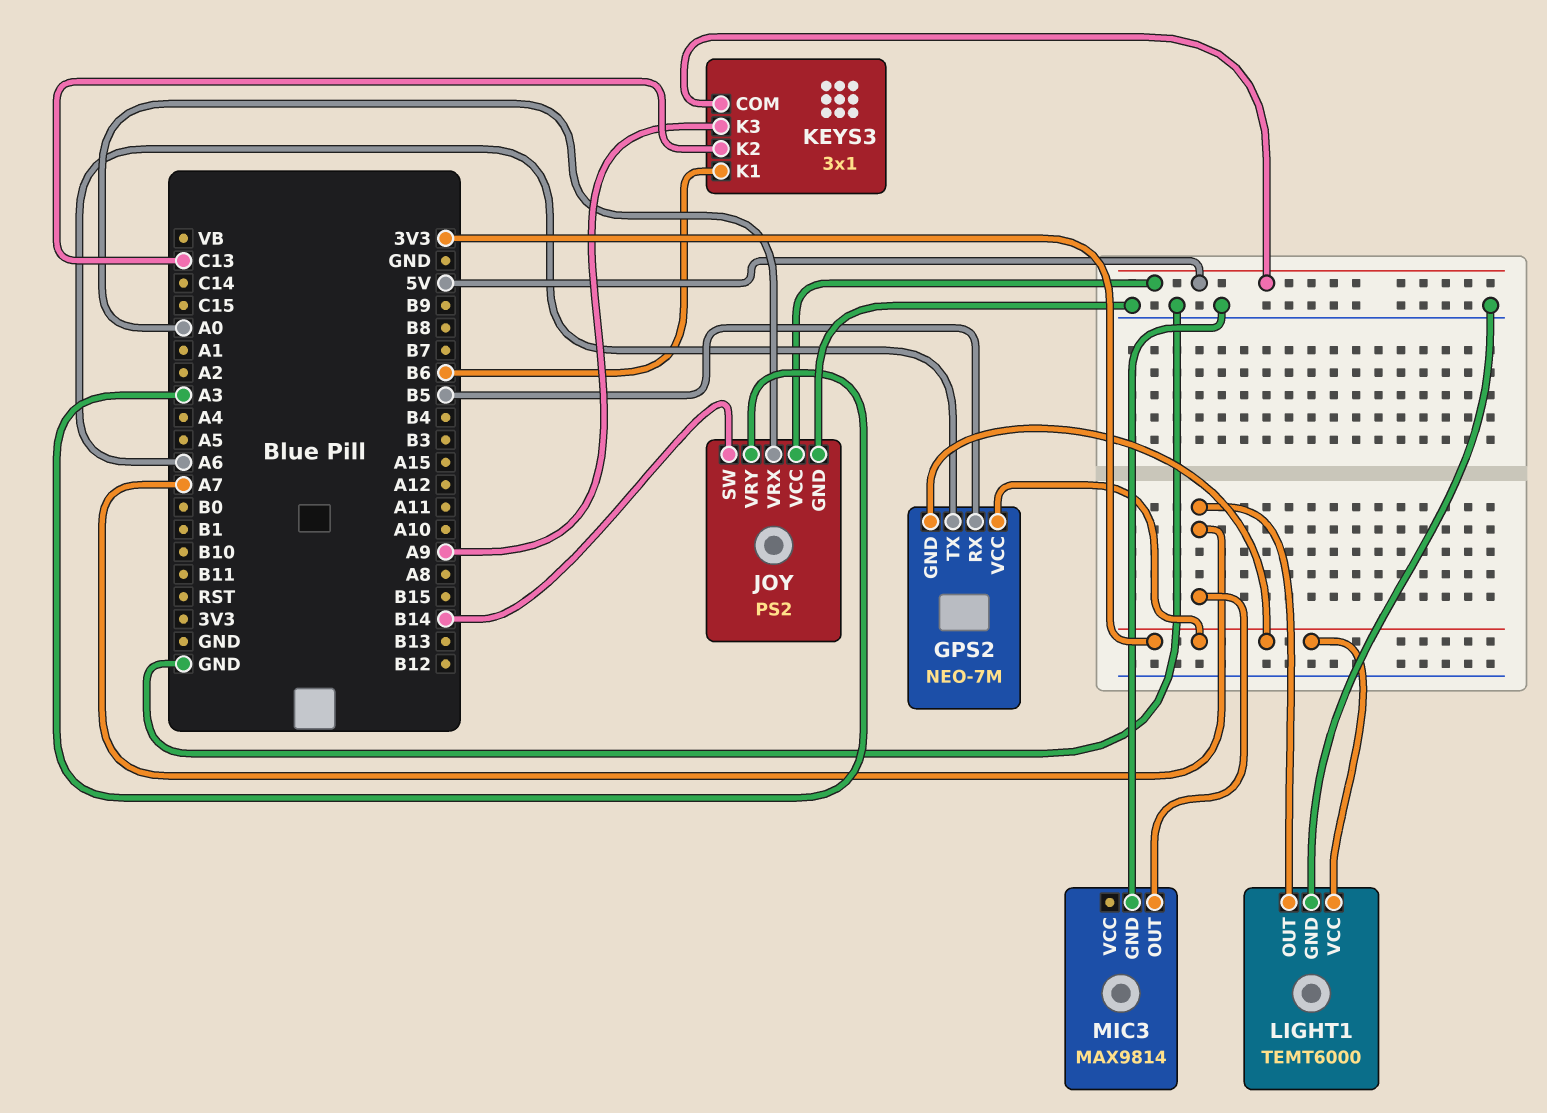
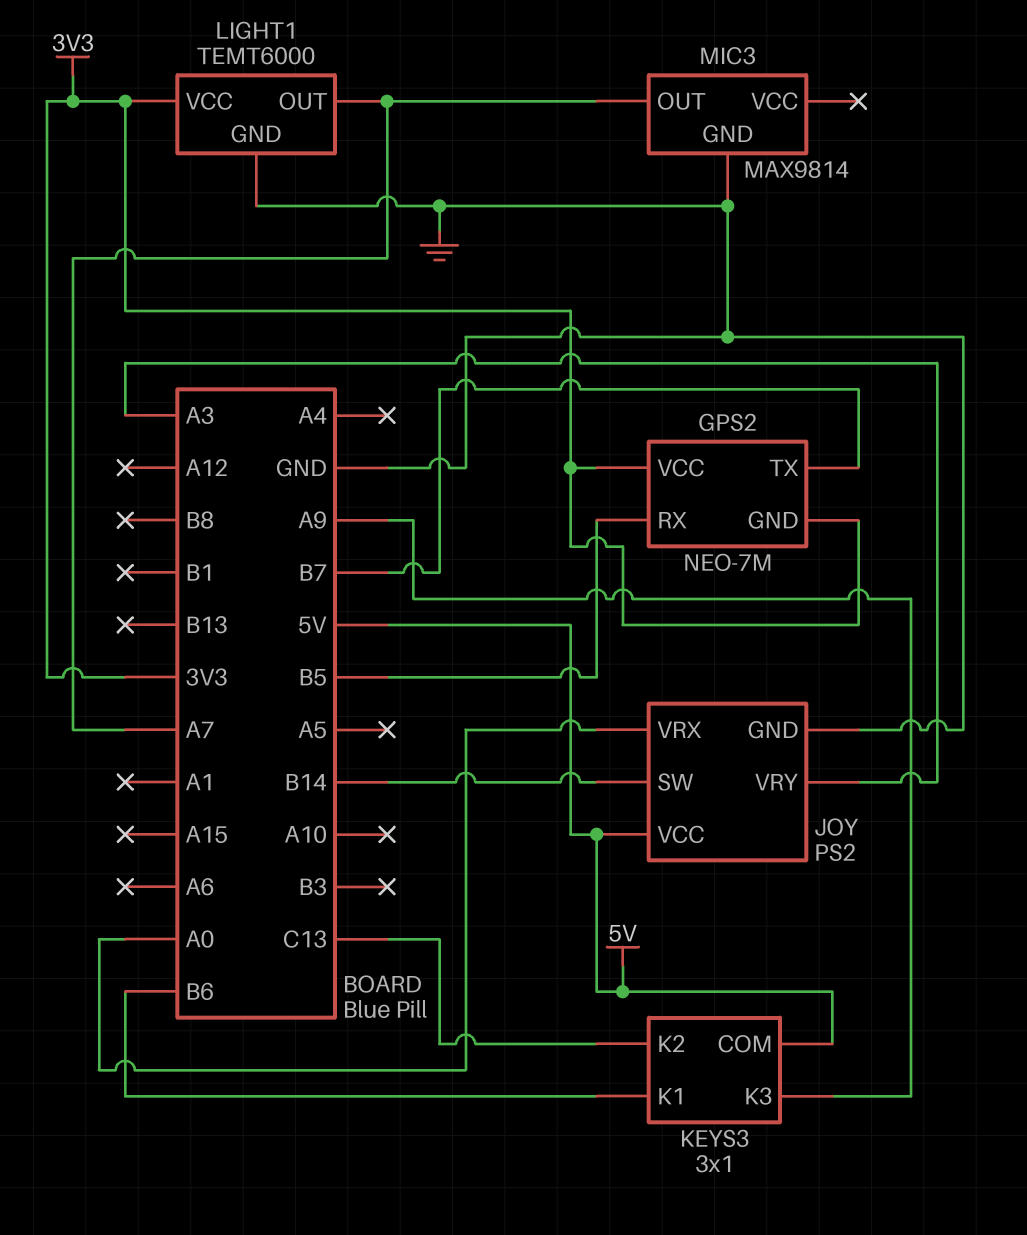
GPS2 pin TX: A6 -> B7

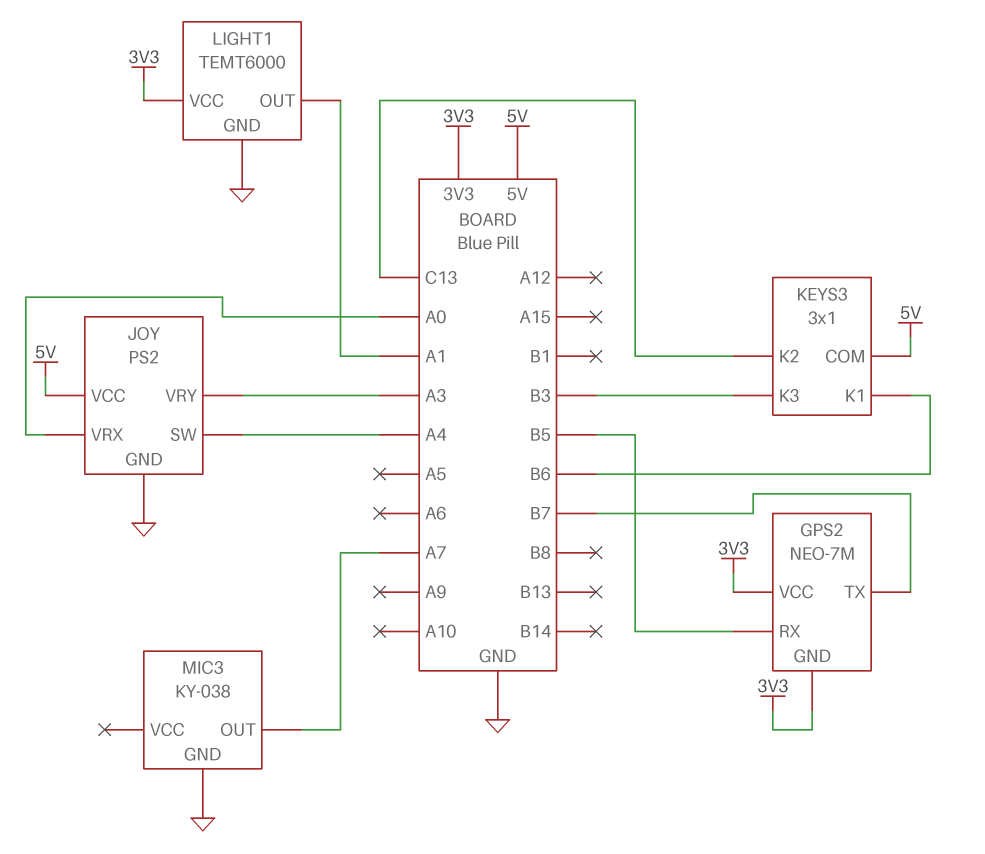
JOY pin SW: B14 -> A4
KEYS3 pin K3: A9 -> B3
LIGHT1 pin OUT: A7 -> A1
MIC3: MAX9814 -> KY-038

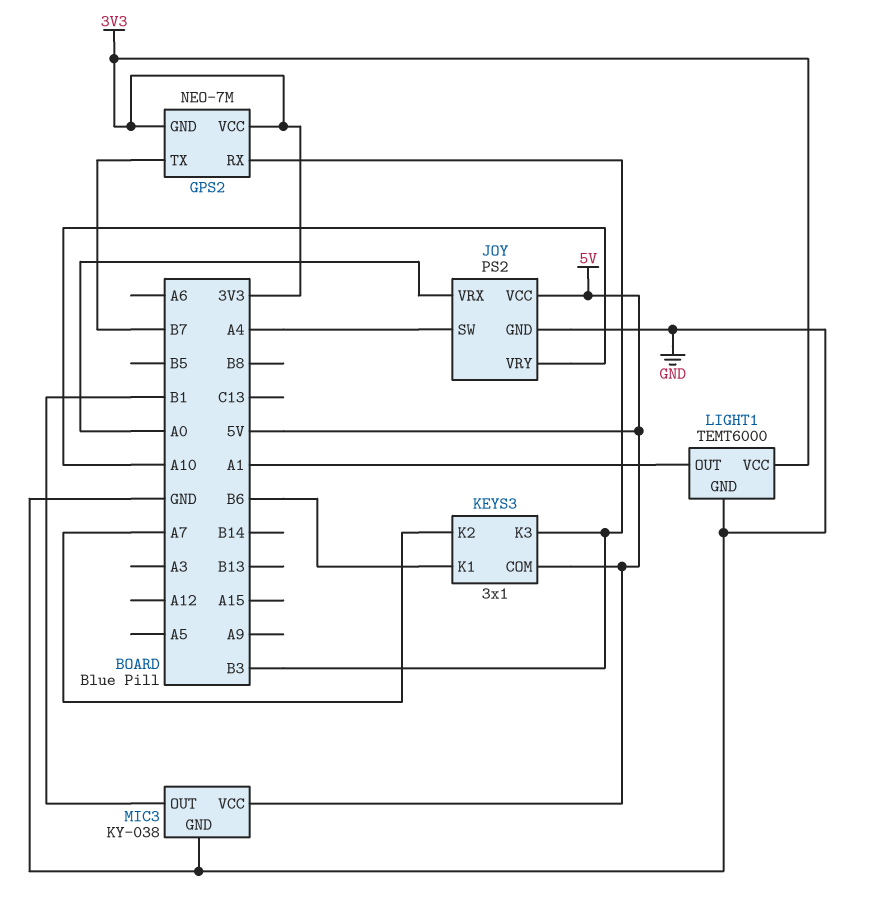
GPS2 pin RX: B5 -> B3
JOY pin VRY: A3 -> A10
KEYS3 pin K2: C13 -> A7
MIC3 pin OUT: A7 -> B1
MIC3 pin VCC: none -> 5V

